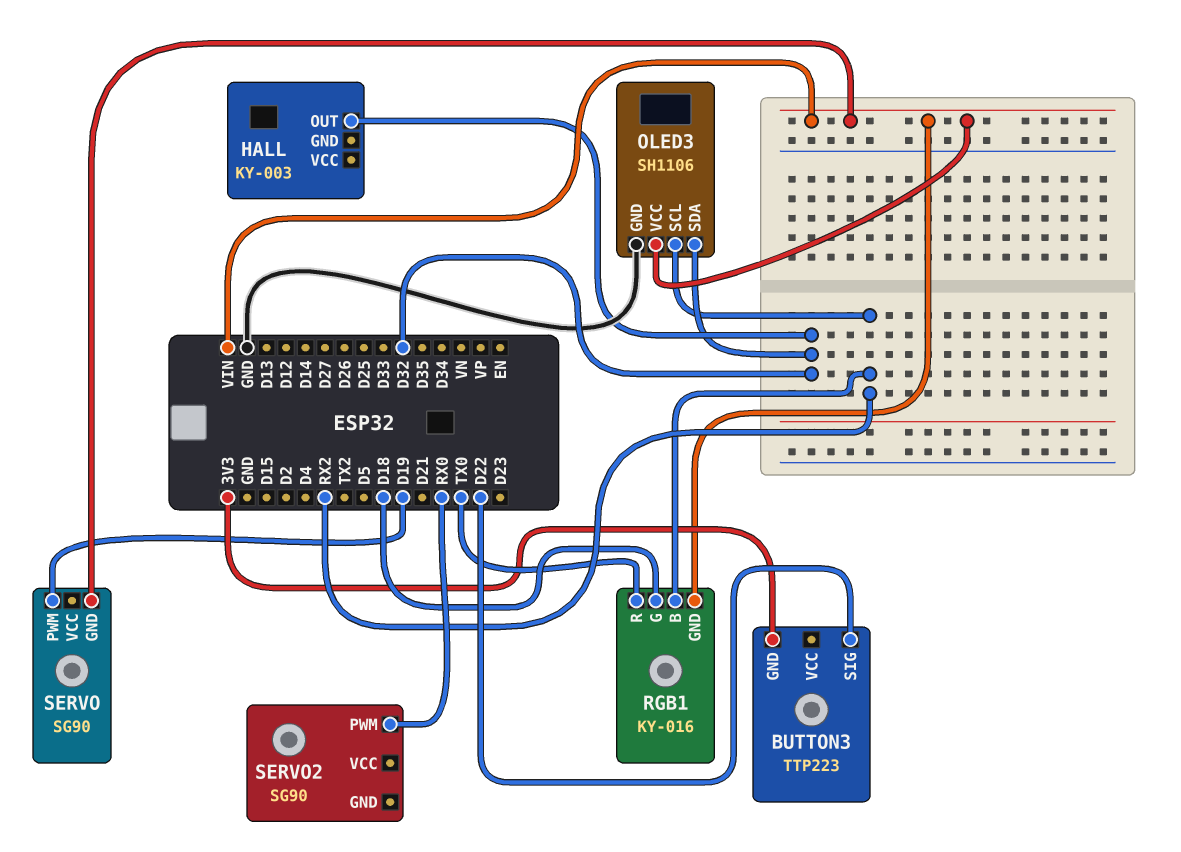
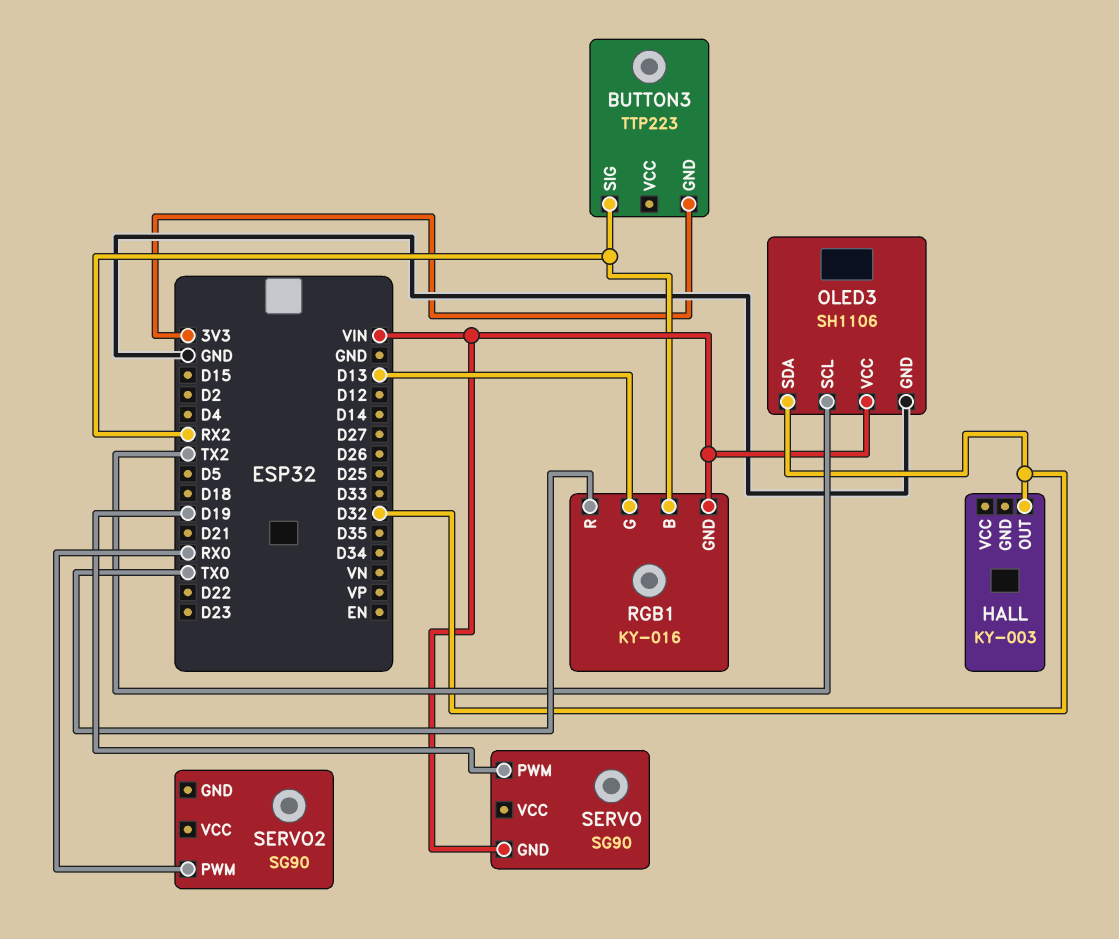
BUTTON3 pin SIG: D22 -> RX2
OLED3 pin SCL: RX2 -> TX2
RGB1 pin G: D18 -> D13

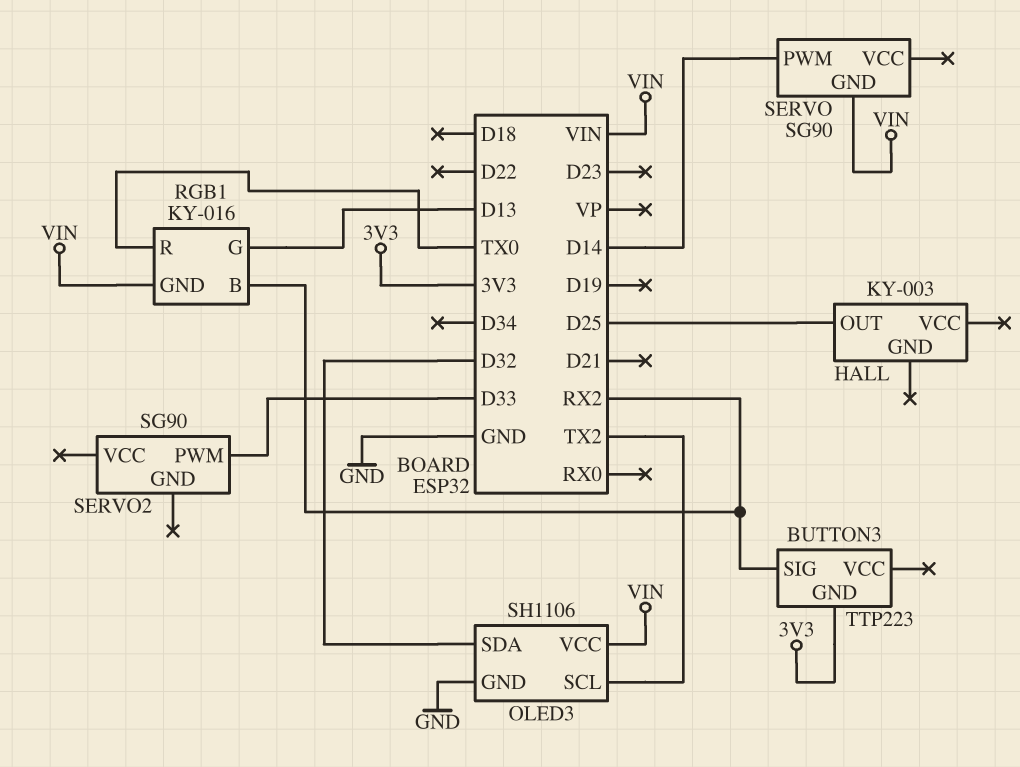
HALL pin OUT: D32 -> D25
SERVO pin PWM: D19 -> D14
SERVO2 pin PWM: RX0 -> D33

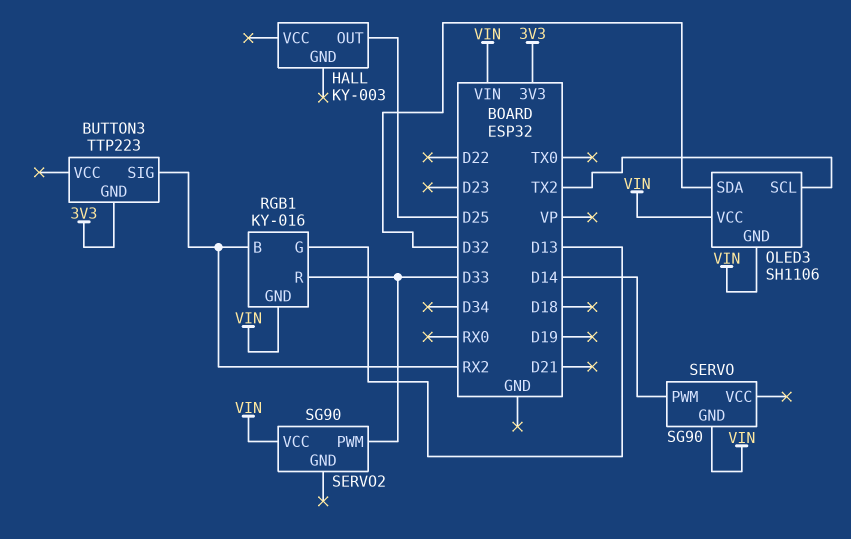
OLED3 pin GND: GND -> VIN
RGB1 pin R: TX0 -> D33
SERVO2 pin VCC: none -> VIN

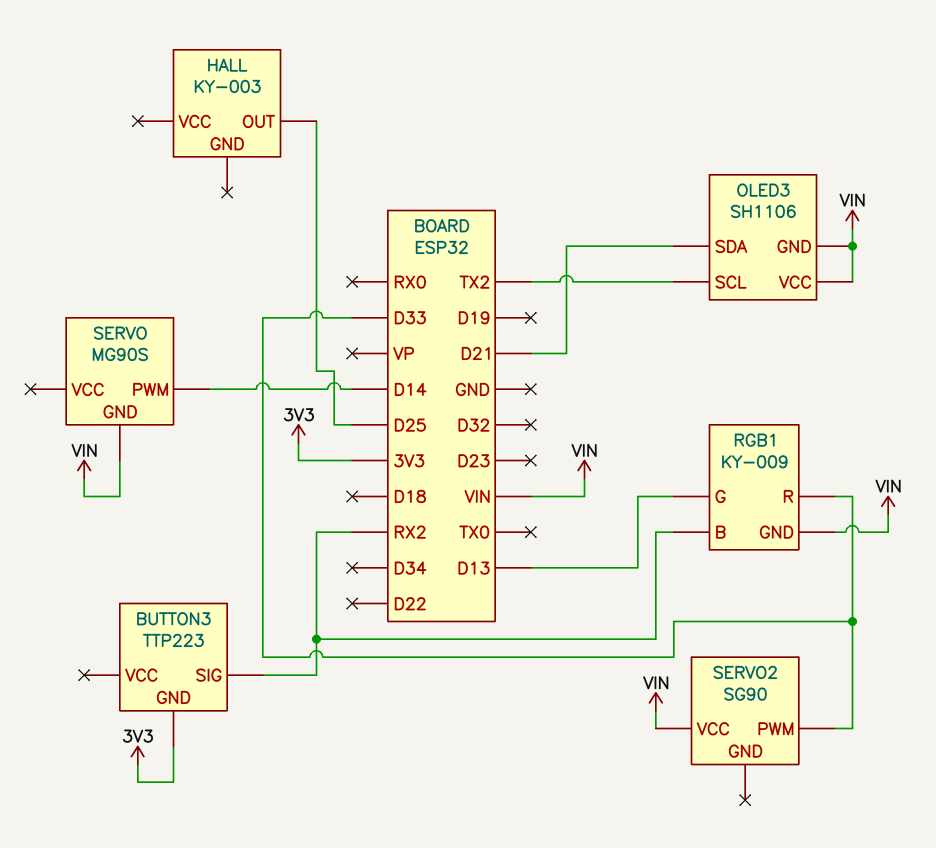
OLED3 pin SDA: D32 -> D21
RGB1: KY-016 -> KY-009
SERVO: SG90 -> MG90S

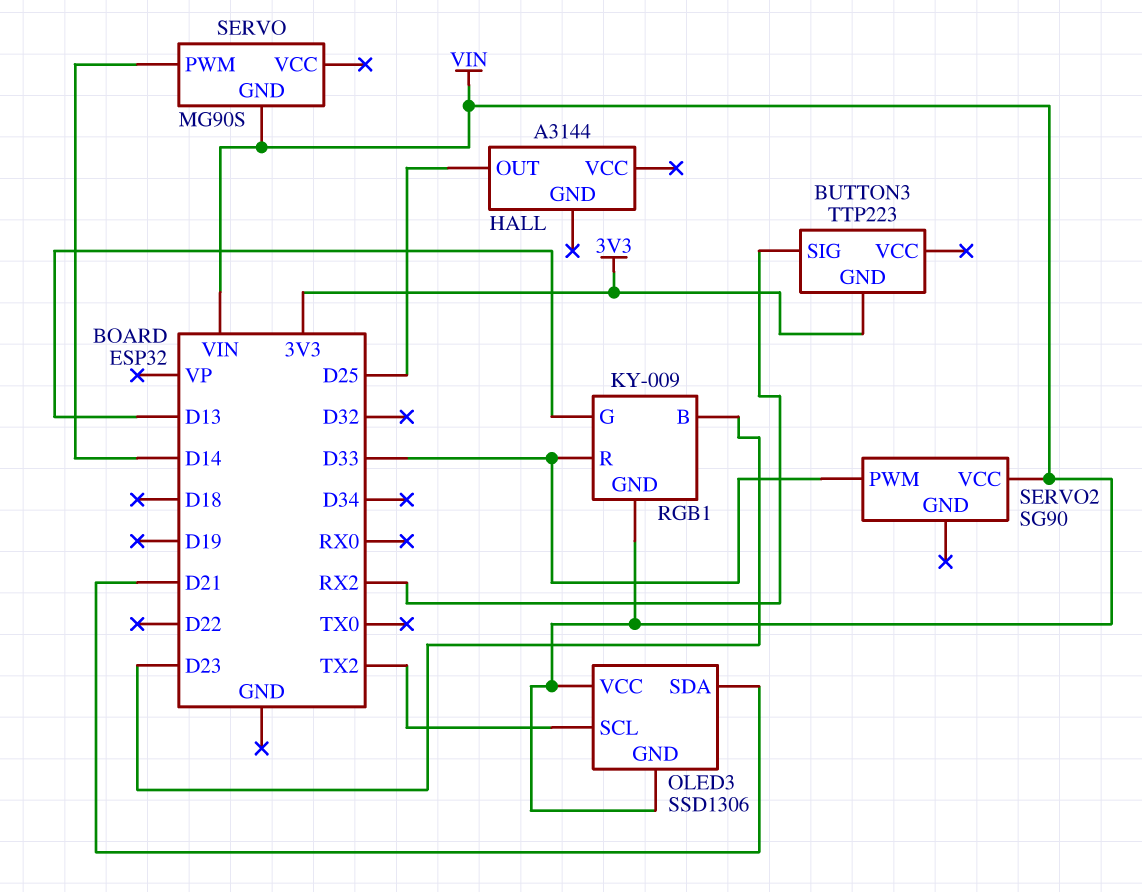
HALL: KY-003 -> A3144
OLED3: SH1106 -> SSD1306
RGB1 pin B: RX2 -> D23

